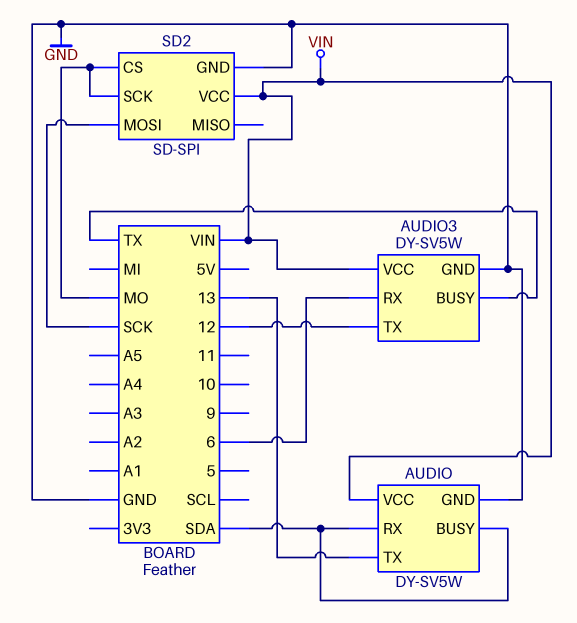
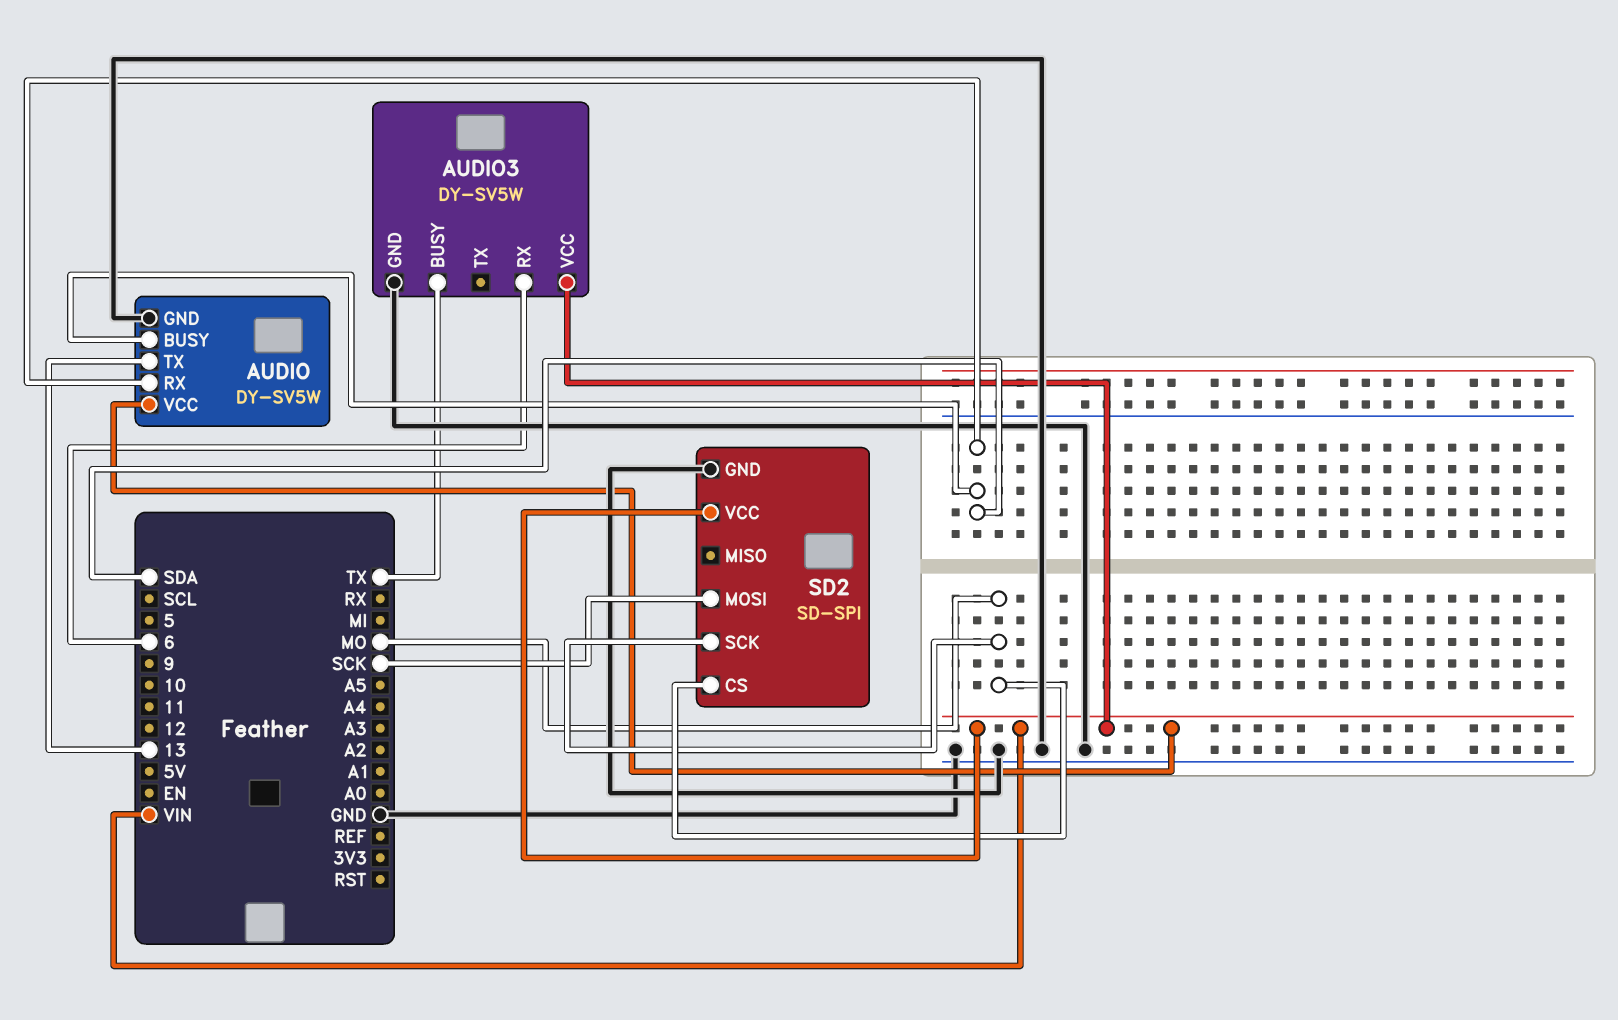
AUDIO3 pin TX: 12 -> none

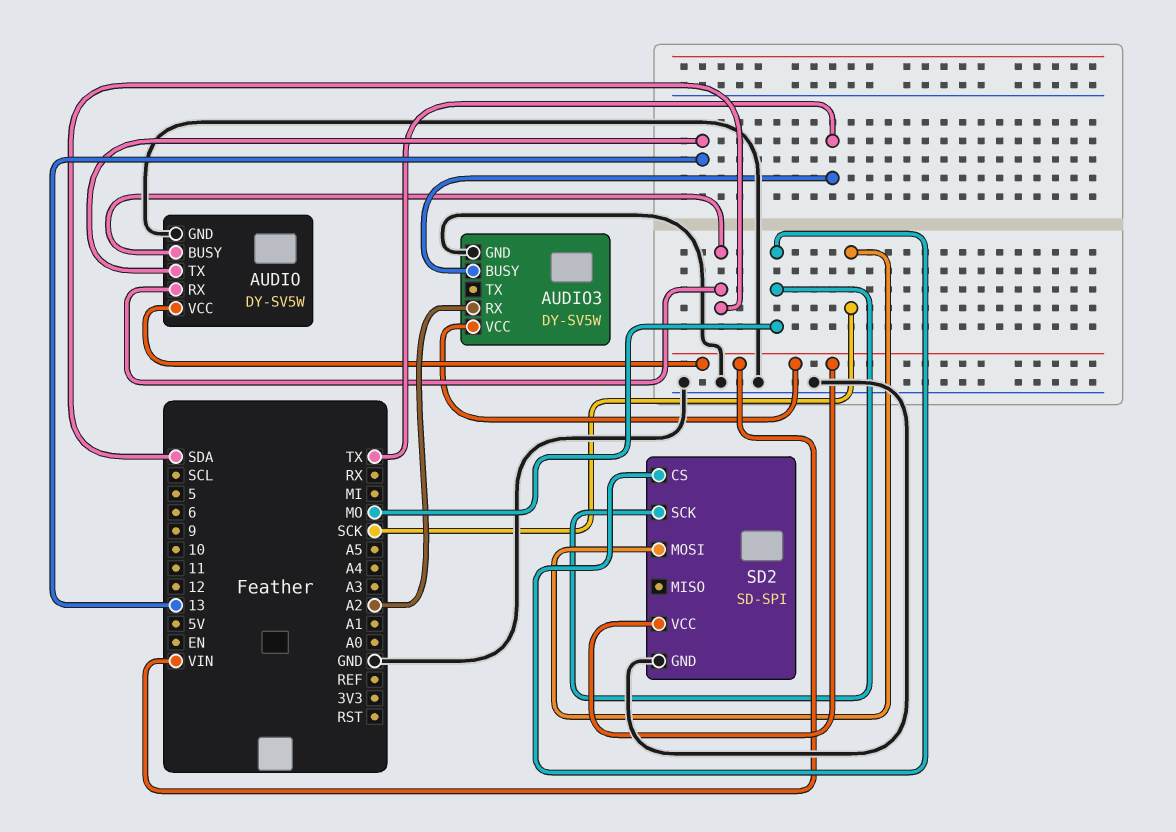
AUDIO3 pin RX: 6 -> A2

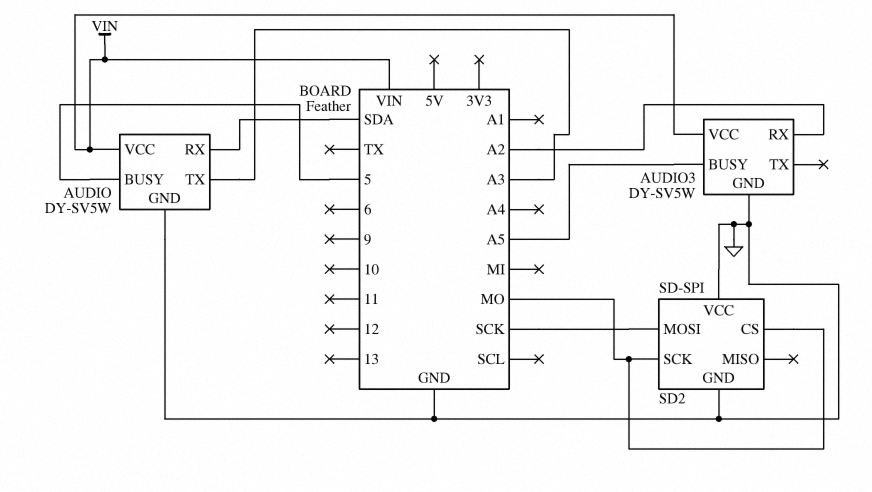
AUDIO pin BUSY: SDA -> 5
AUDIO pin TX: 13 -> A3
AUDIO3 pin BUSY: TX -> A5
SD2 pin VCC: VIN -> GND

